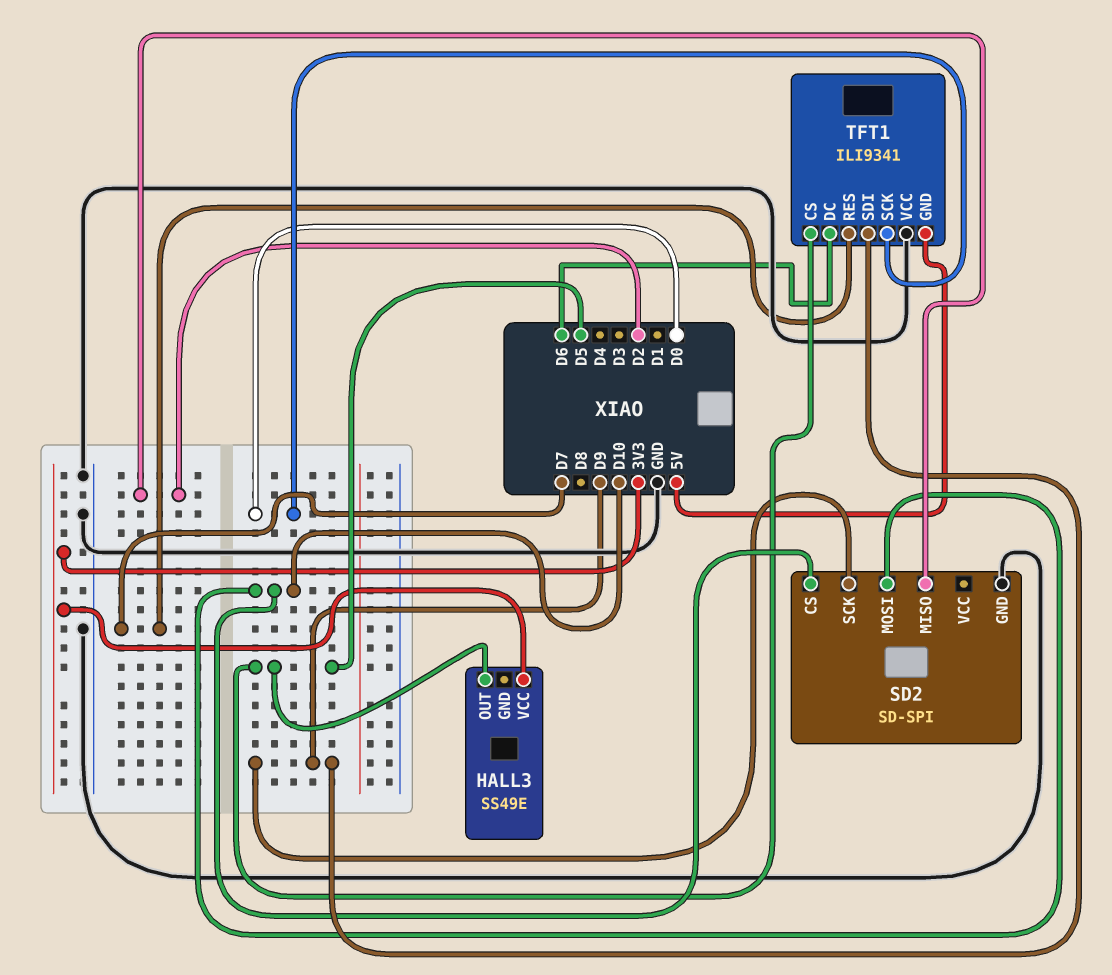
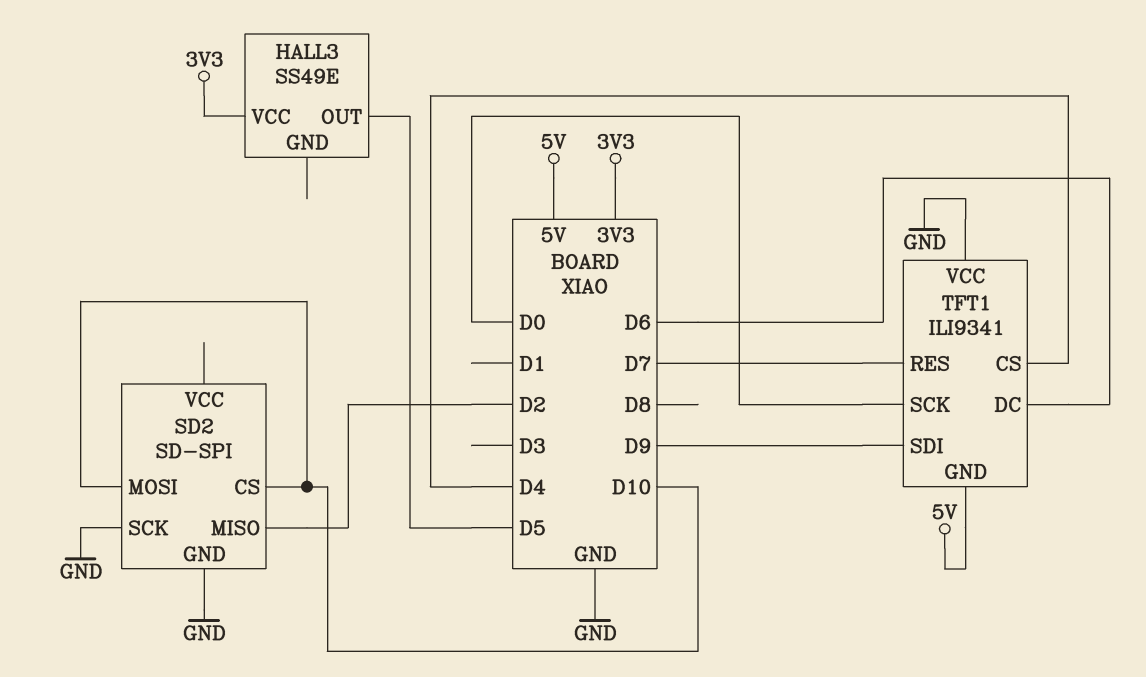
SD2 pin SCK: D9 -> GND
TFT1 pin CS: D5 -> D4

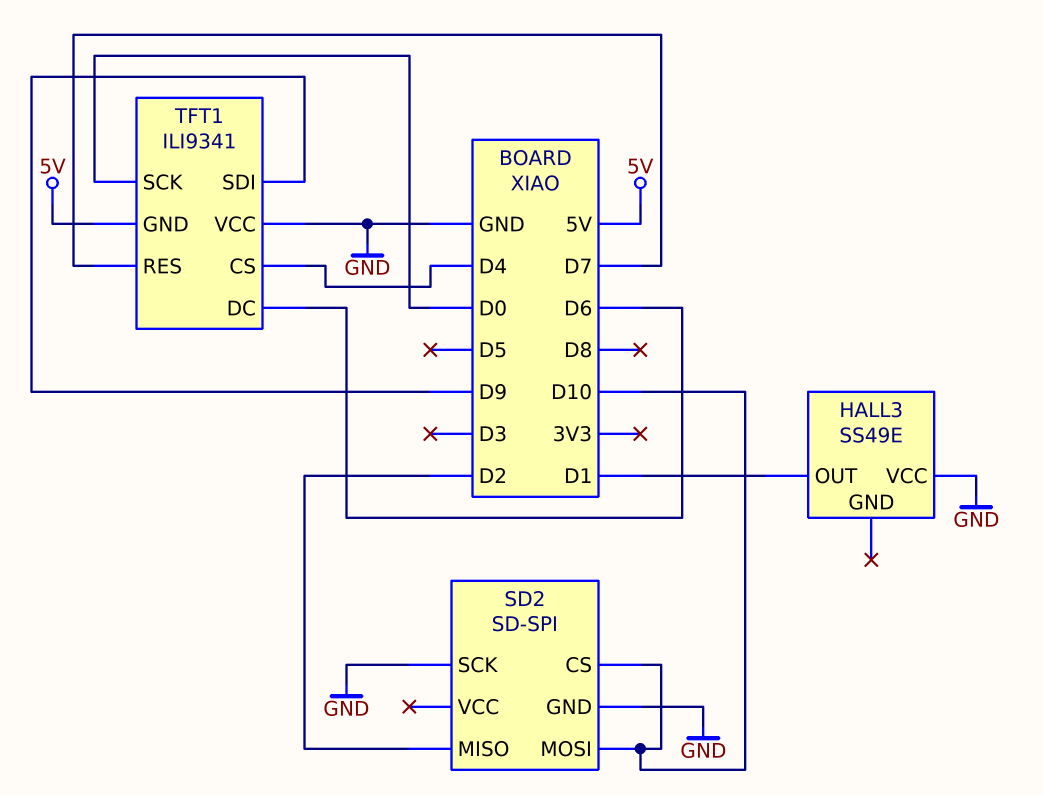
HALL3 pin OUT: D5 -> D1
HALL3 pin VCC: 3V3 -> GND

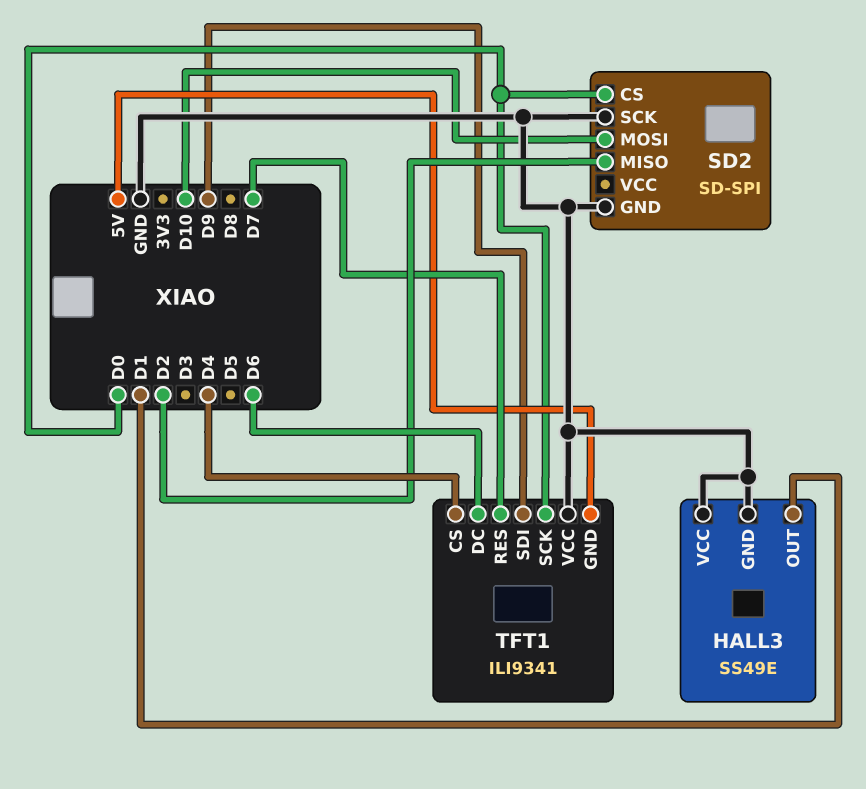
HALL3 pin GND: none -> GND
SD2 pin CS: D10 -> D0

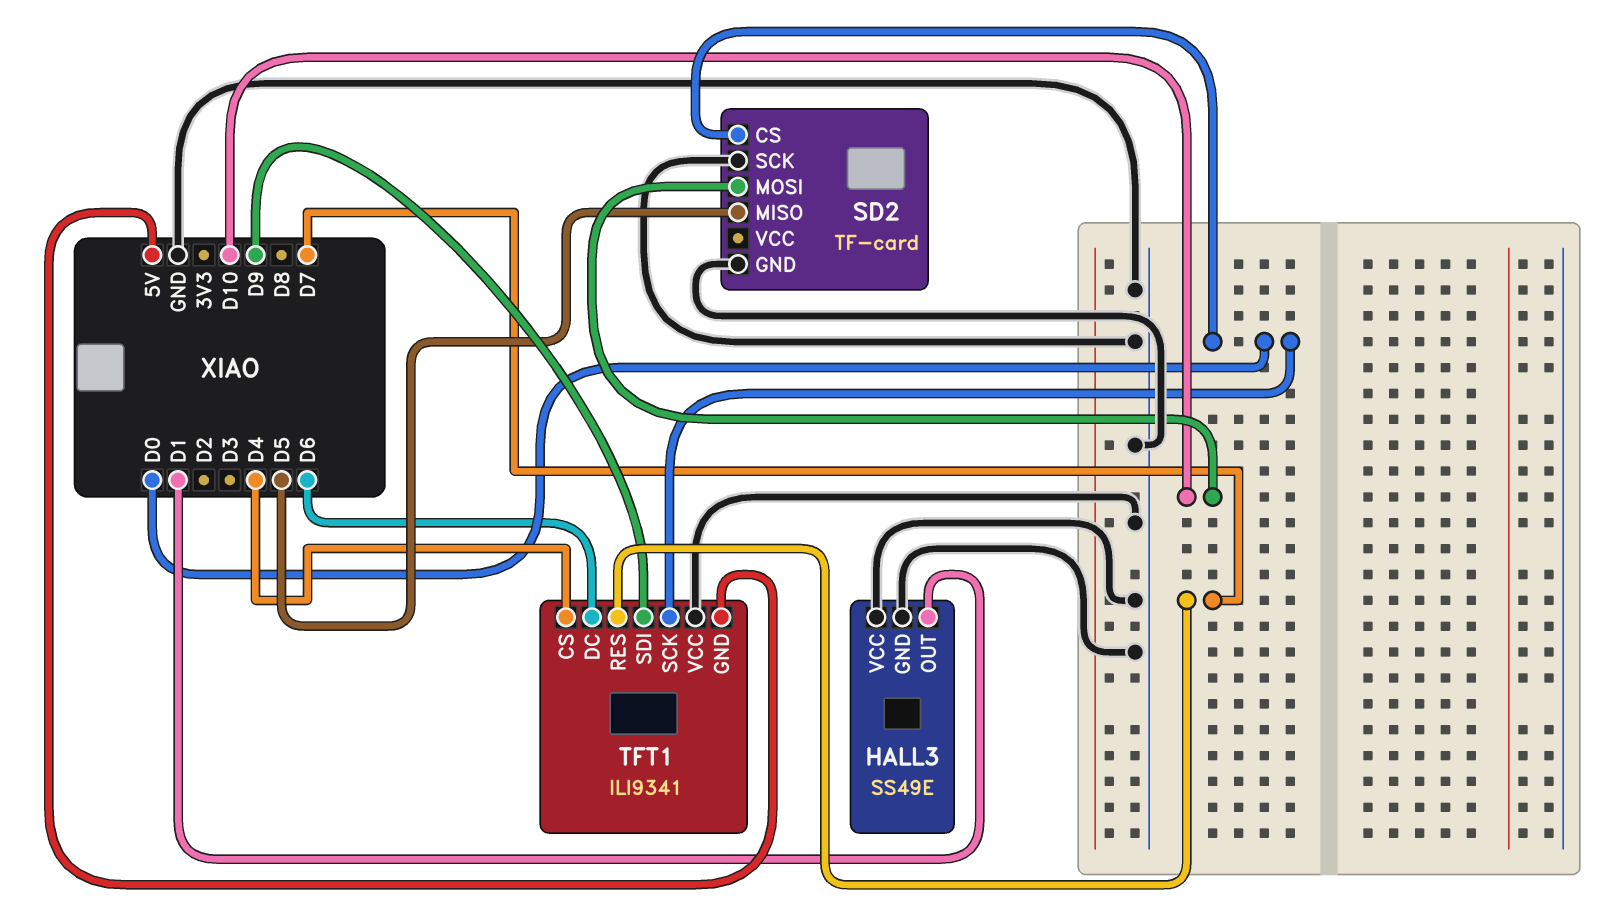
SD2: SD-SPI -> TF-card
SD2 pin MISO: D2 -> D5

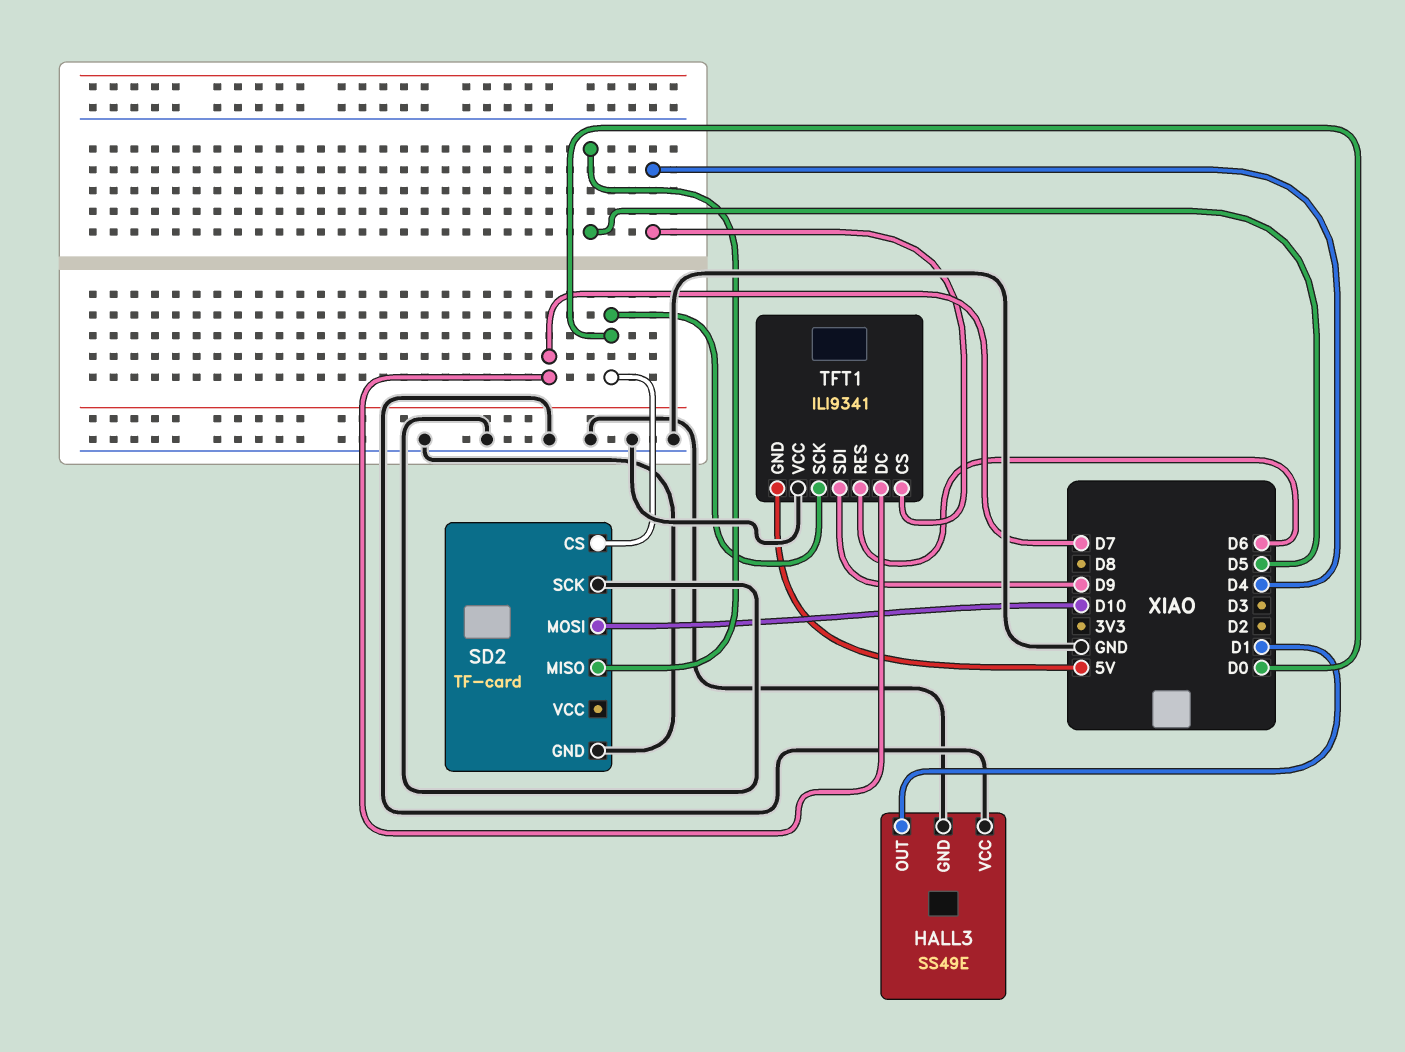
TFT1 pin DC: D6 -> D7
TFT1 pin RES: D7 -> D6

